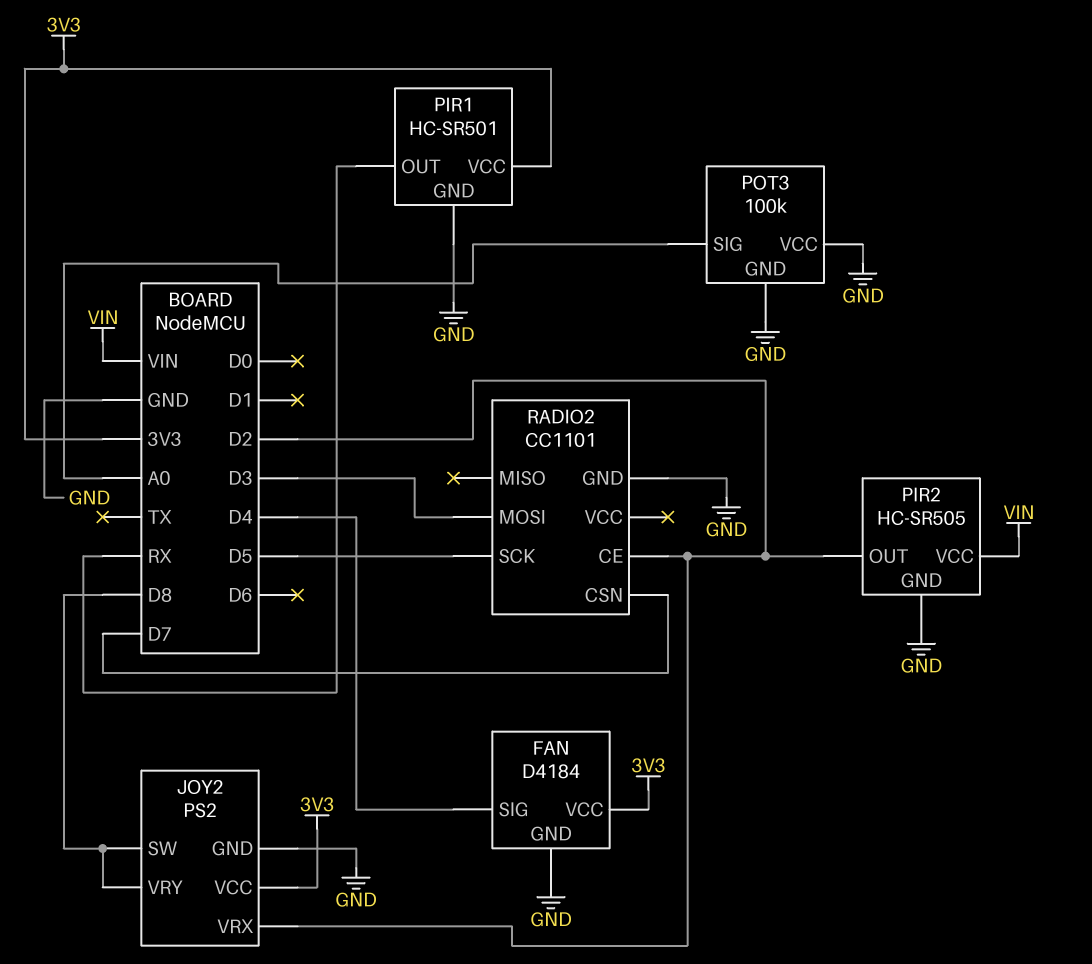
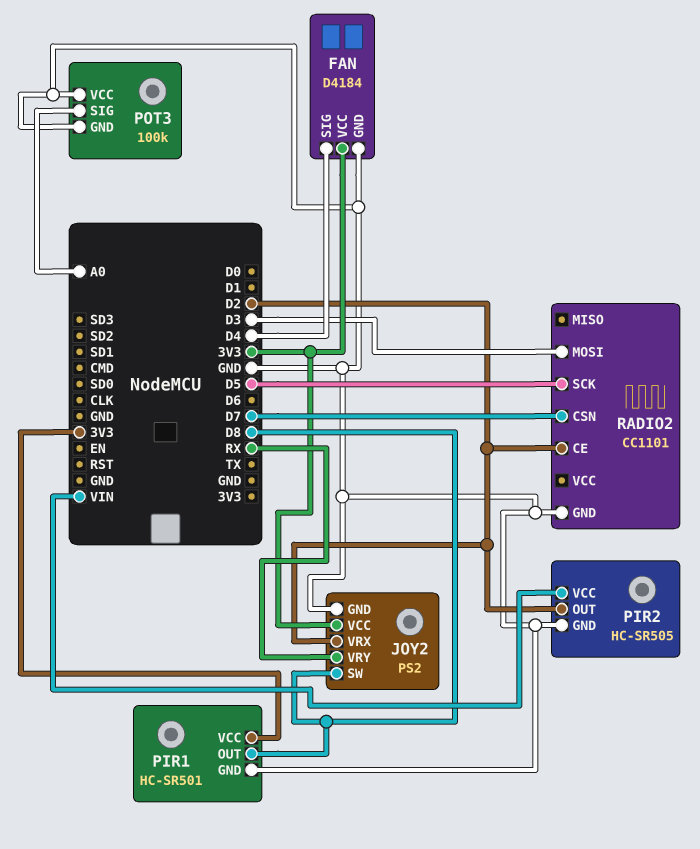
JOY2 pin VRY: D8 -> RX
PIR1 pin OUT: RX -> D8

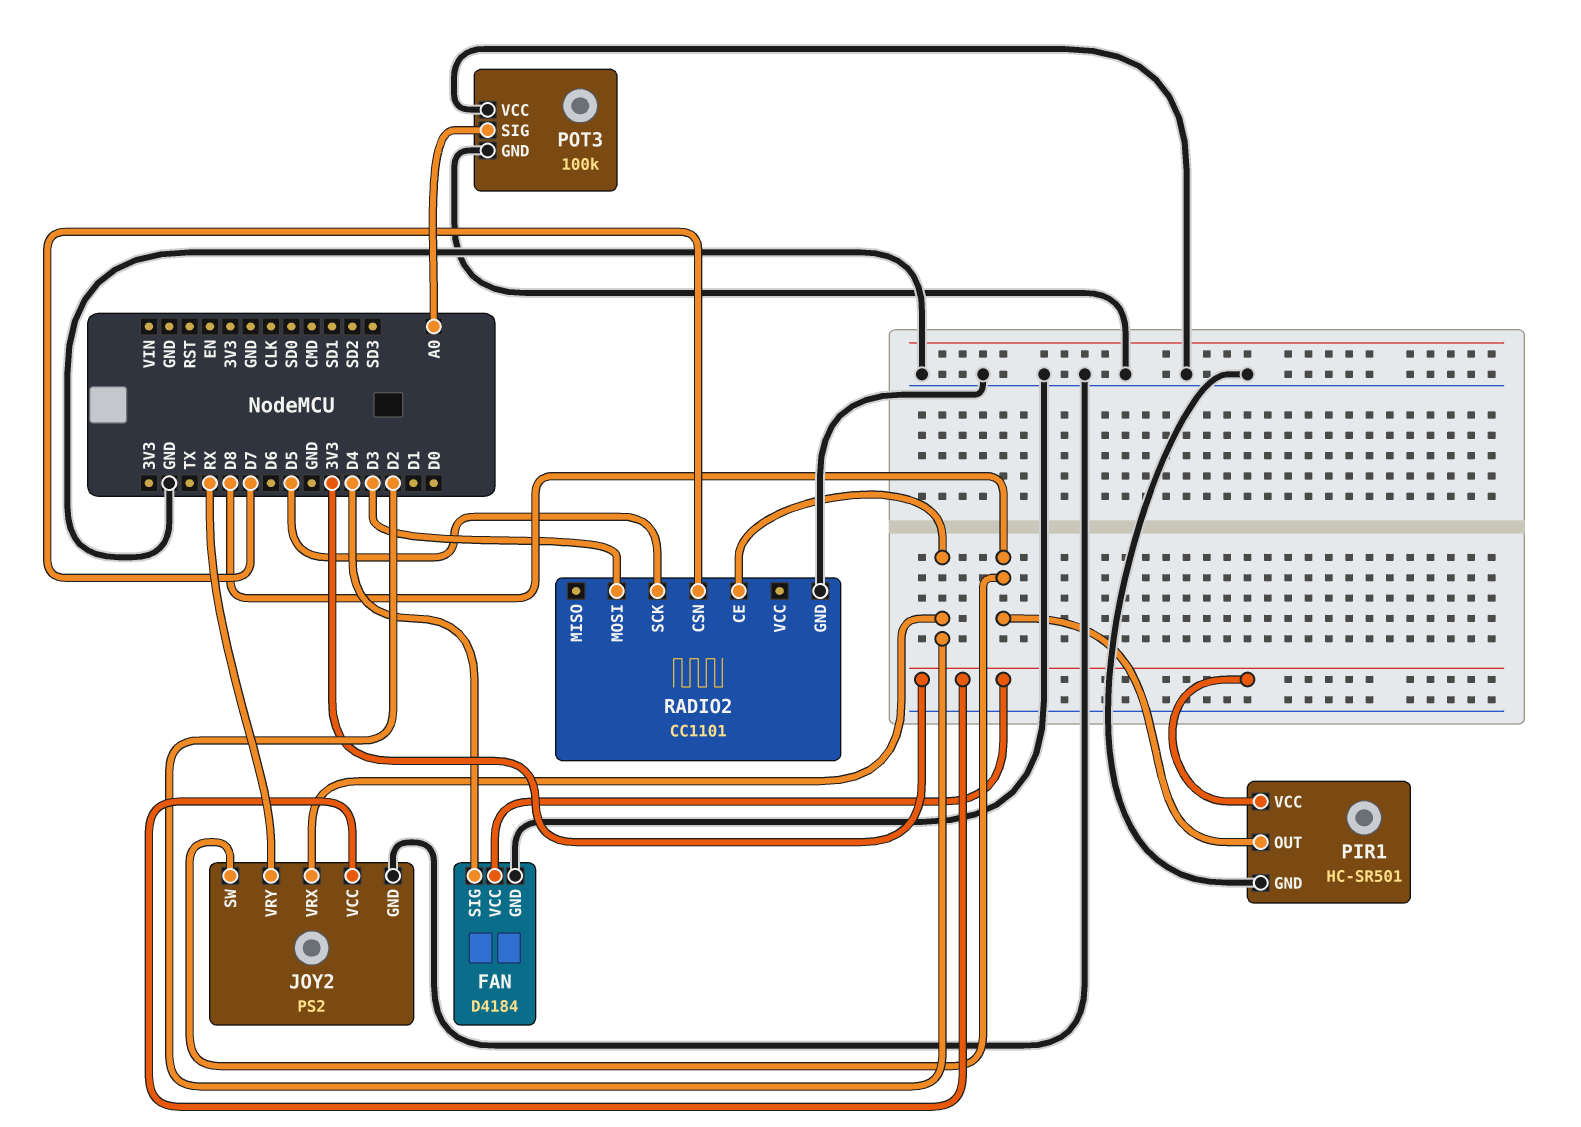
PIR2: HC-SR505 -> none
PIR2 pin GND: GND -> none
PIR2 pin OUT: D2 -> none
PIR2 pin VCC: VIN -> none

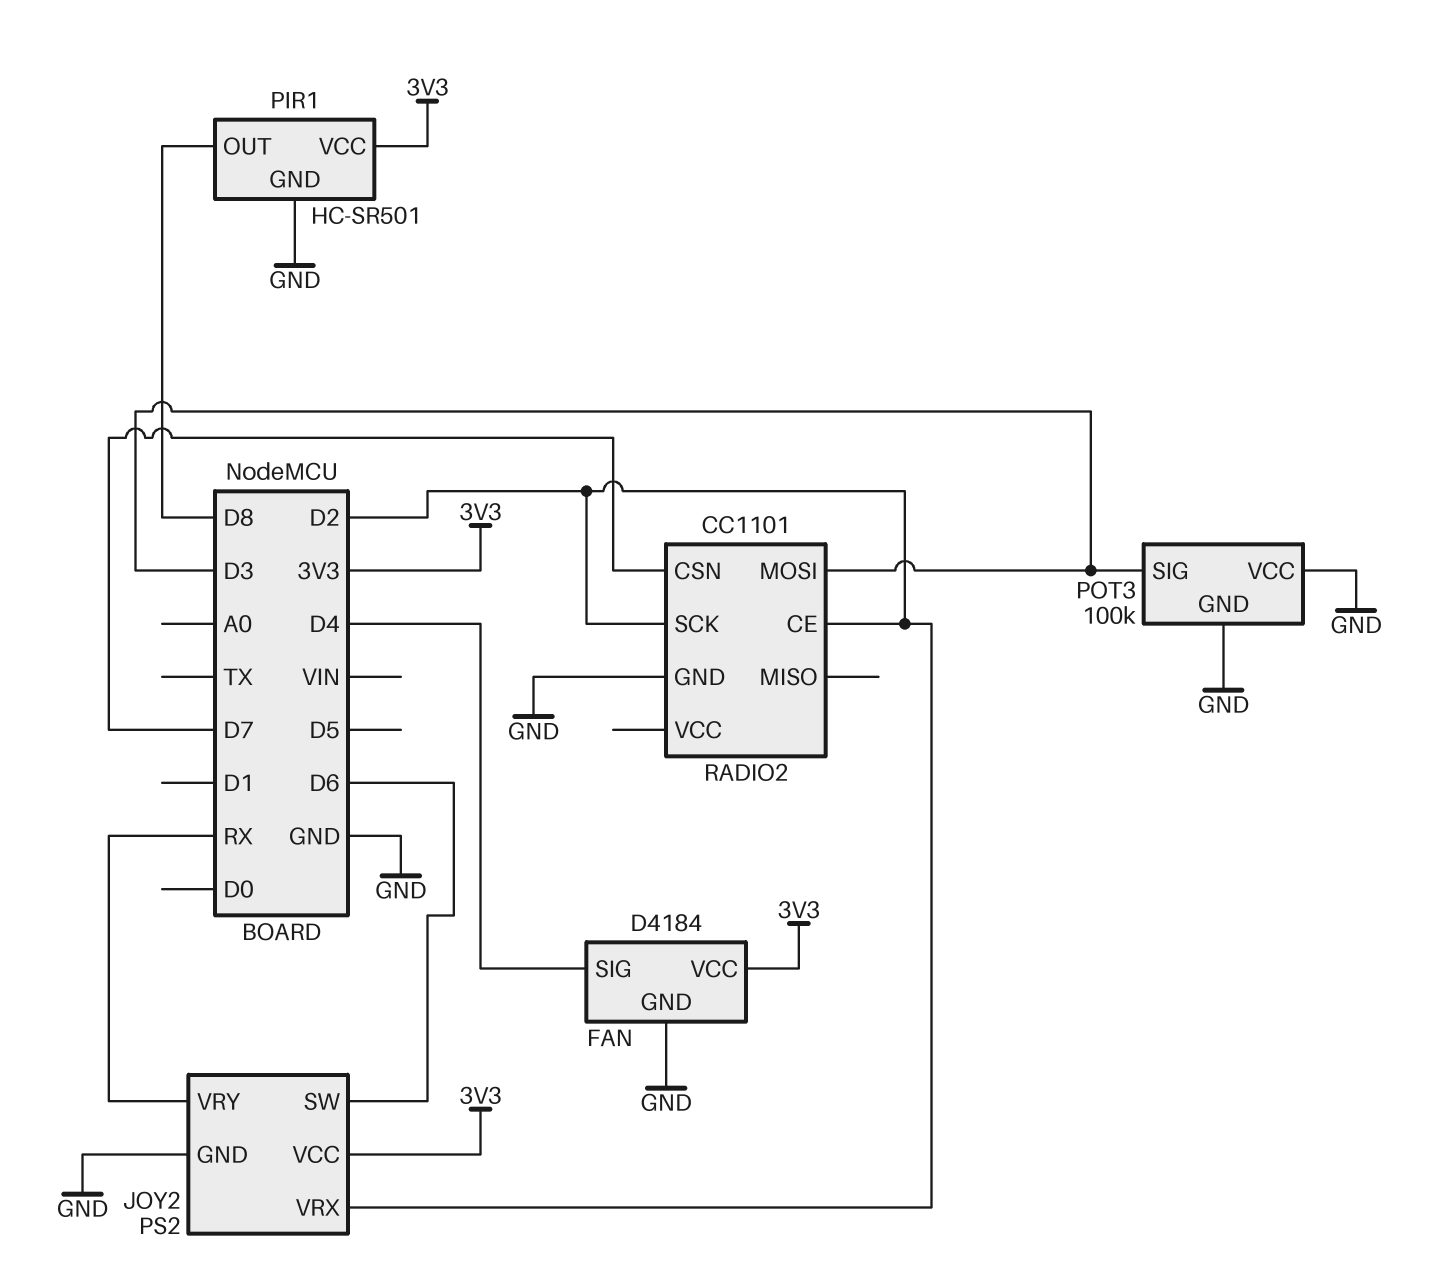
JOY2 pin SW: D8 -> D6
POT3 pin SIG: A0 -> D3
RADIO2 pin SCK: D5 -> D2

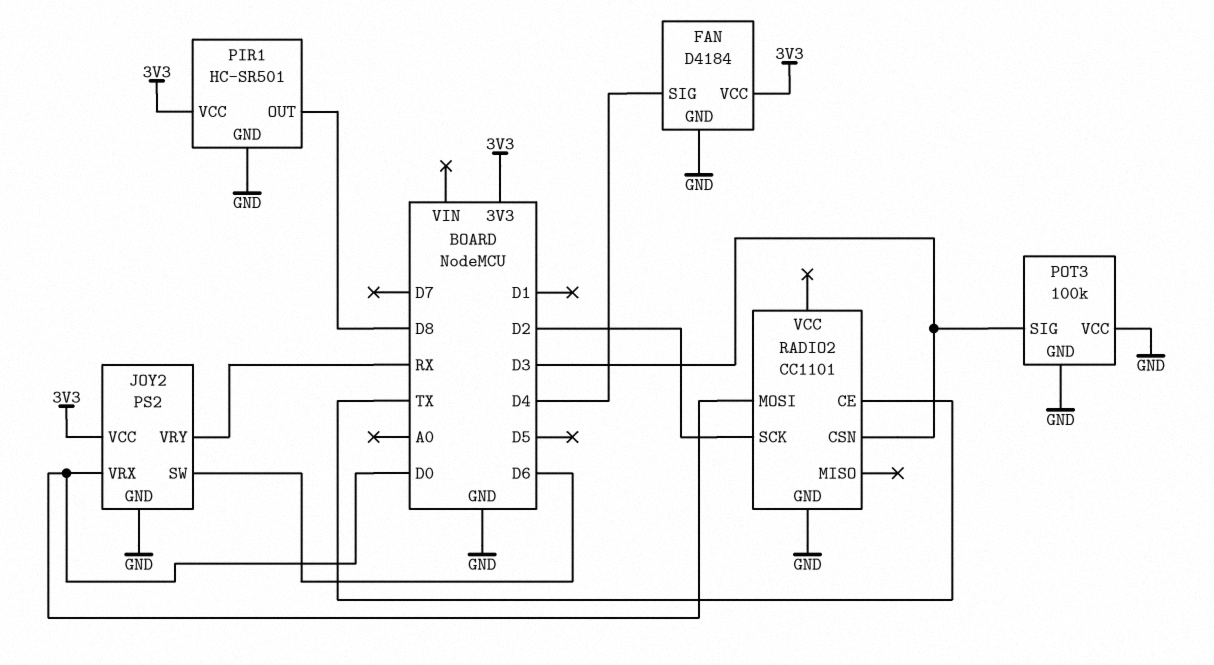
JOY2 pin VRX: D2 -> D0
RADIO2 pin CE: D2 -> TX
RADIO2 pin CSN: D7 -> D3
RADIO2 pin MOSI: D3 -> D0

